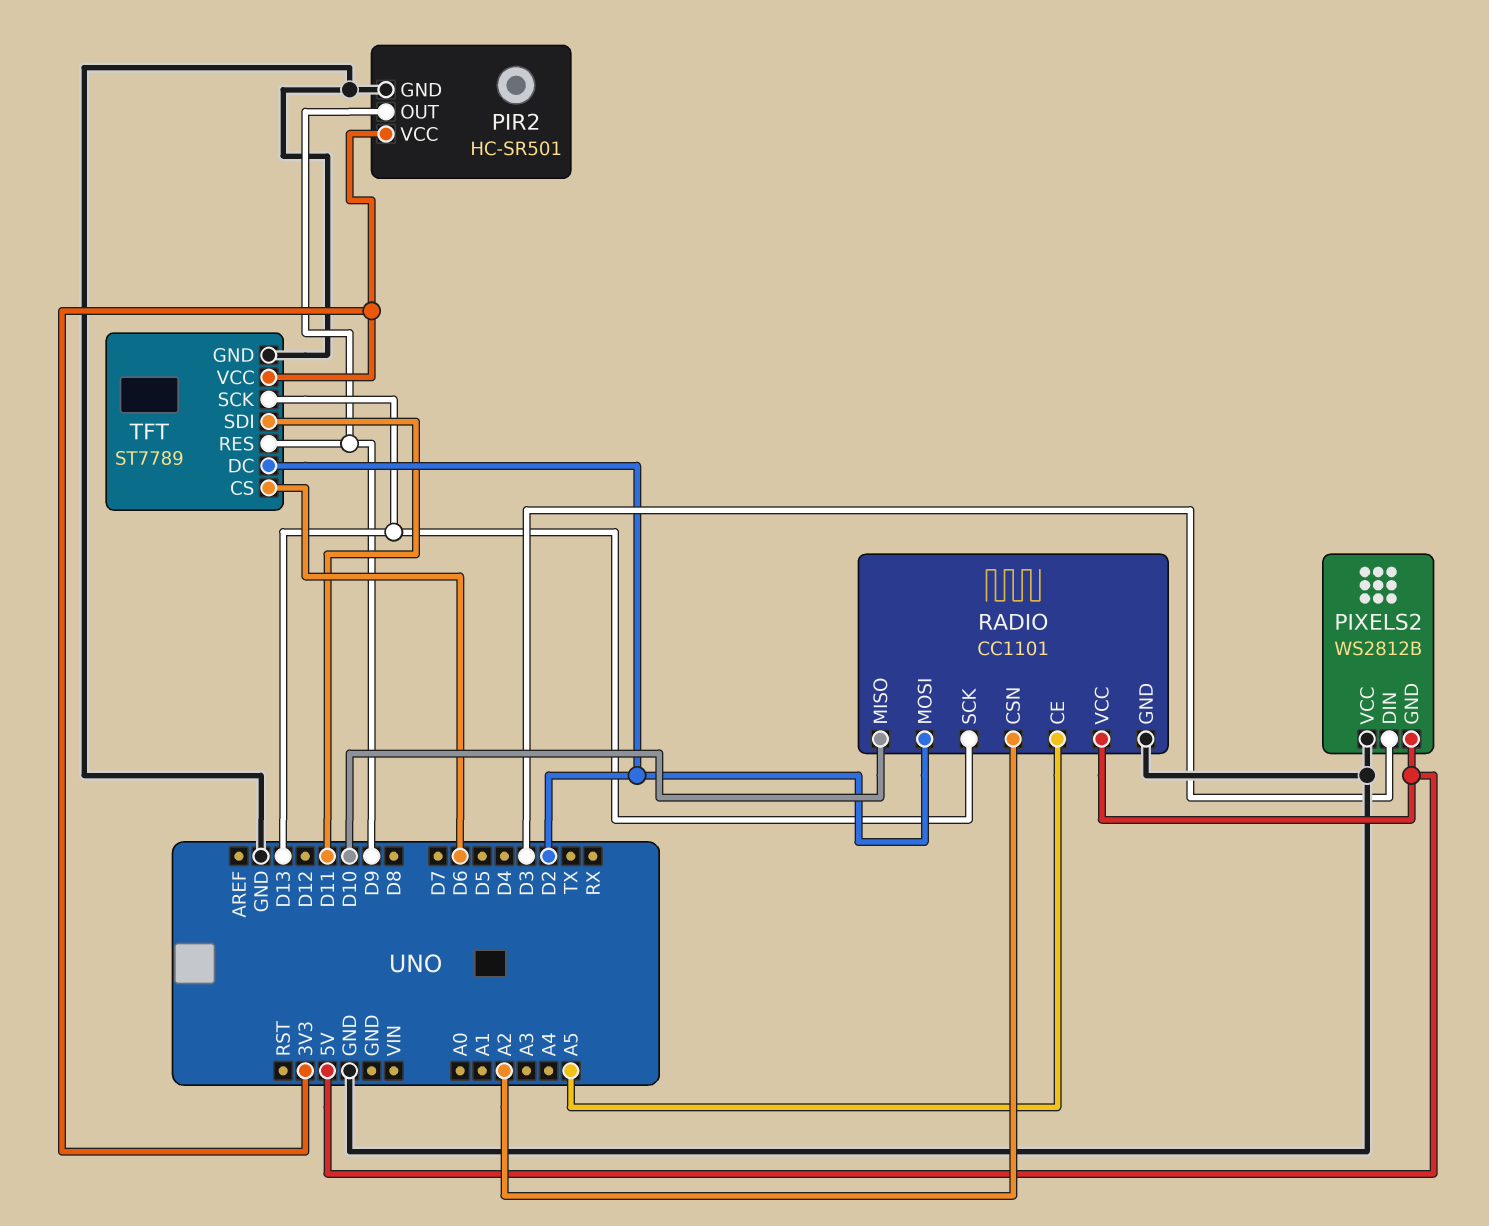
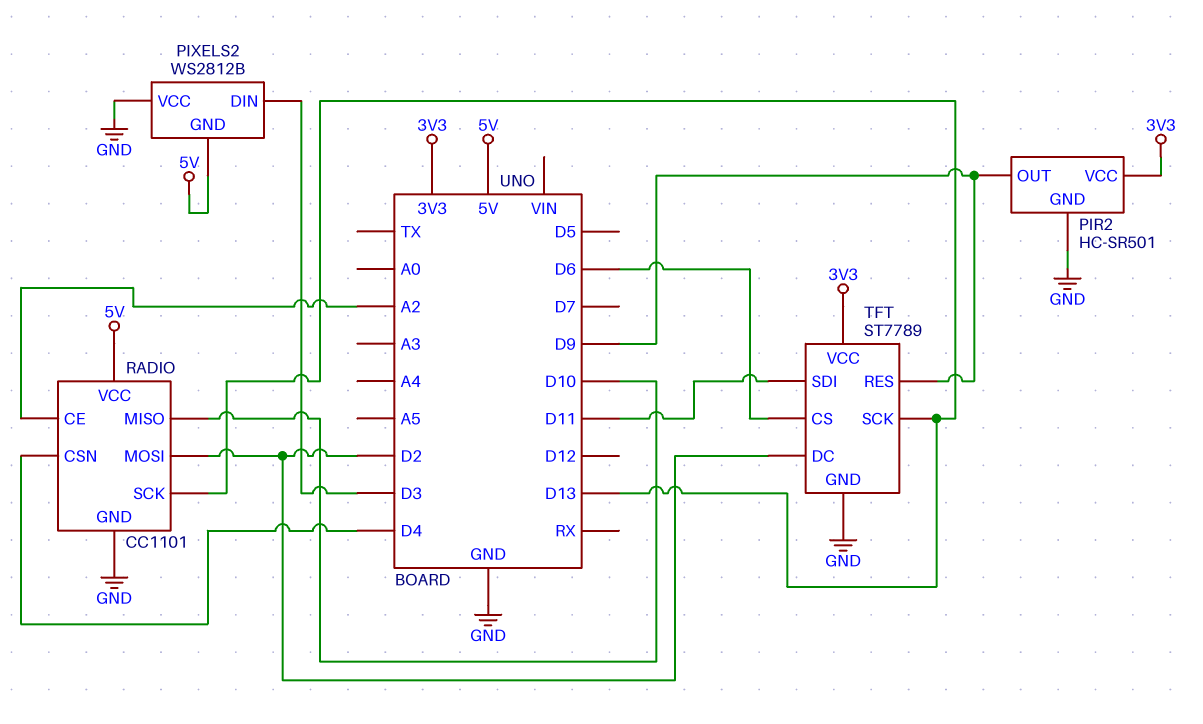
RADIO pin CE: A5 -> A2
RADIO pin CSN: A2 -> D4

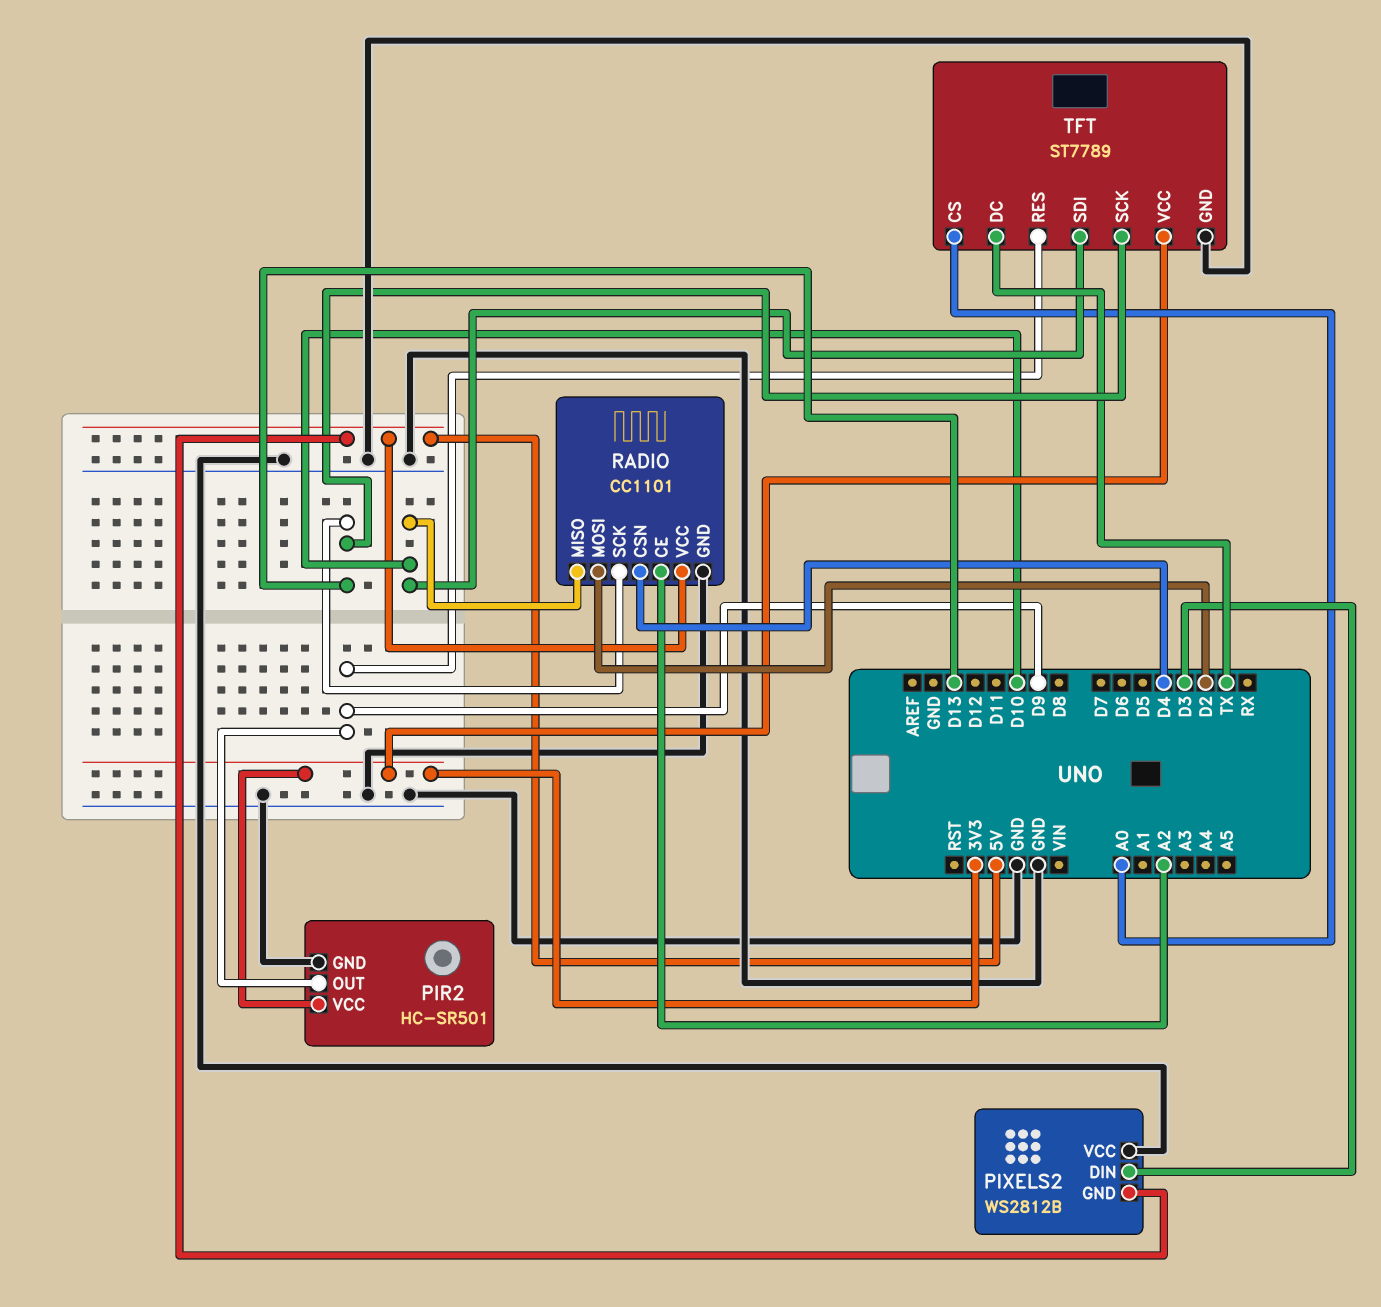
TFT pin CS: D6 -> A0
TFT pin DC: D2 -> TX
TFT pin SDI: D11 -> D10

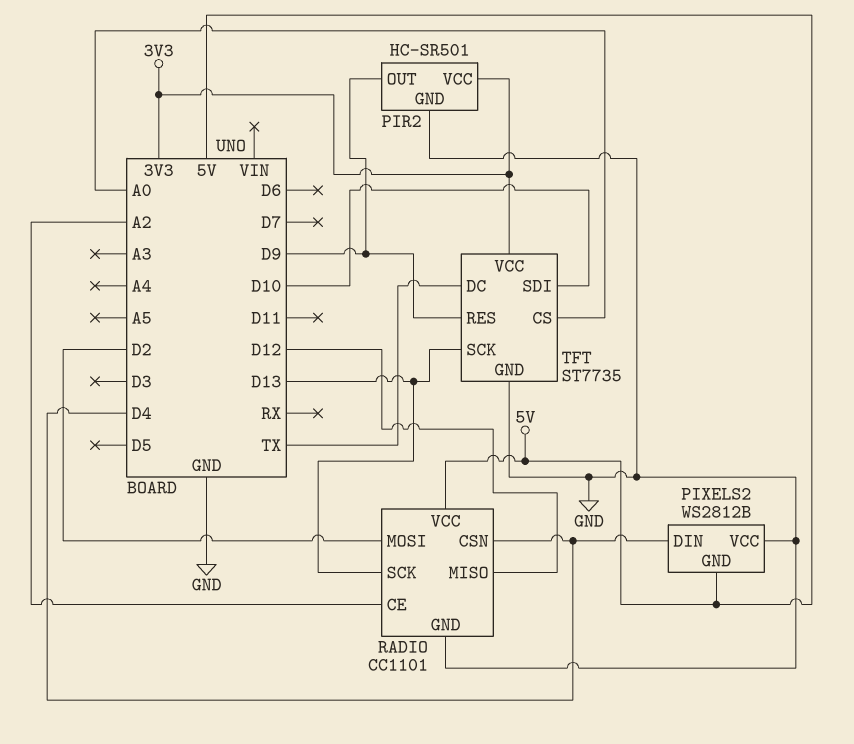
PIXELS2 pin DIN: D3 -> D4
RADIO pin MISO: D10 -> D12
TFT: ST7789 -> ST7735

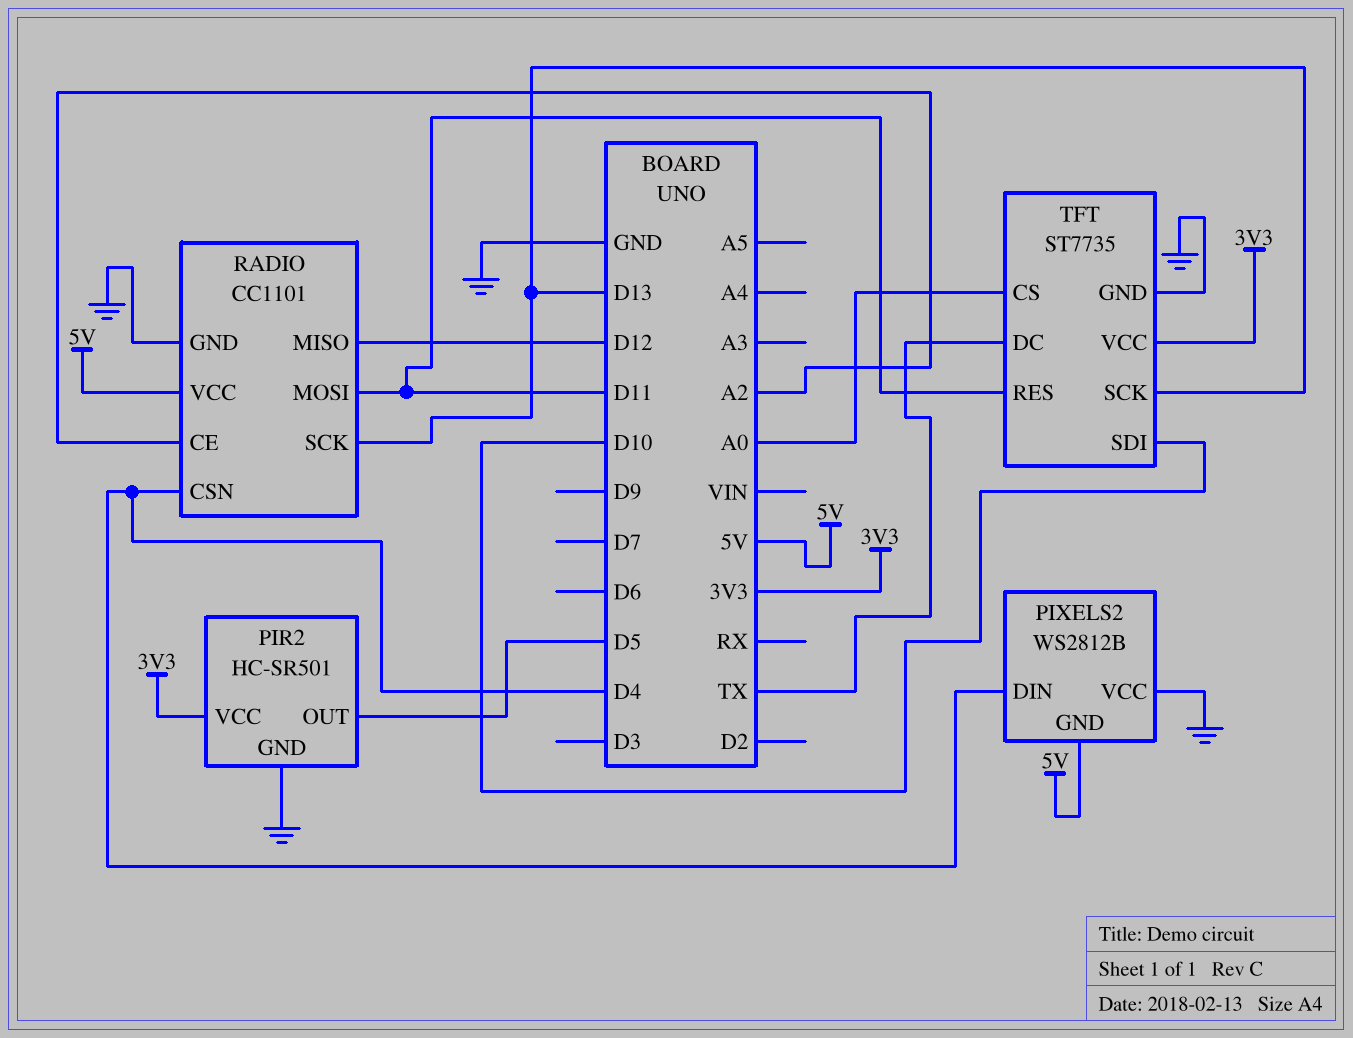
PIR2 pin OUT: D9 -> D5
RADIO pin MOSI: D2 -> D11
TFT pin RES: D9 -> D11

